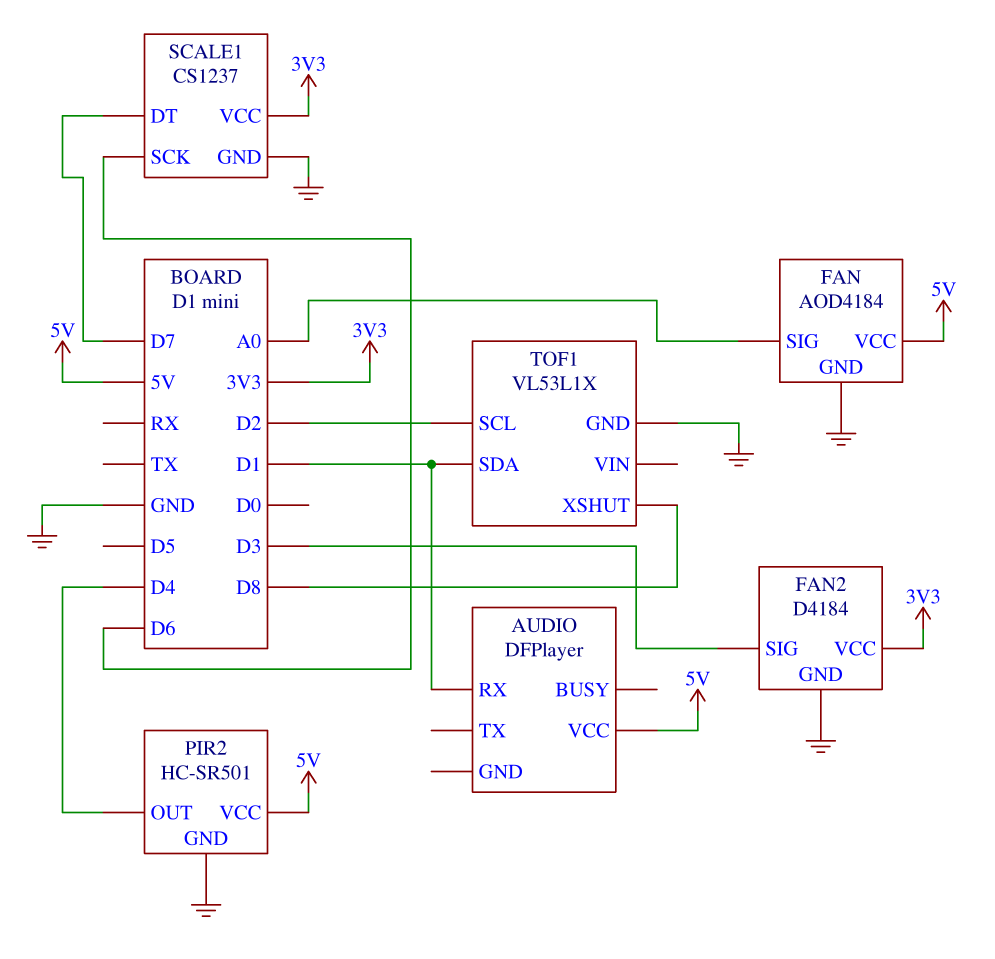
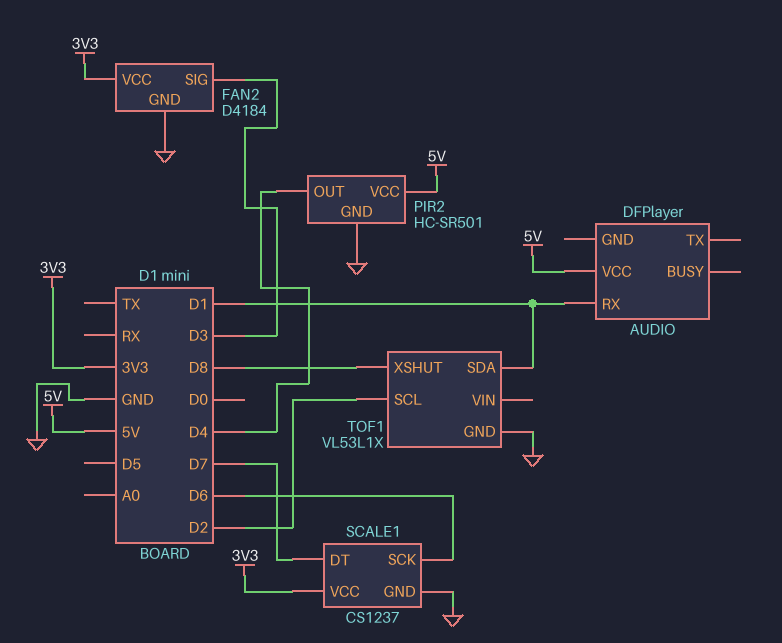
FAN: AOD4184 -> none
FAN pin GND: GND -> none
FAN pin SIG: A0 -> none
FAN pin VCC: 5V -> none

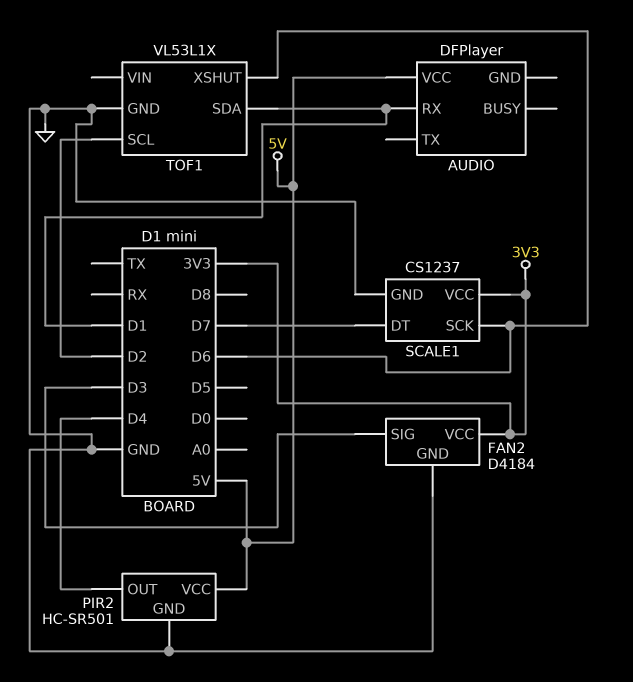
TOF1 pin XSHUT: D8 -> D6

